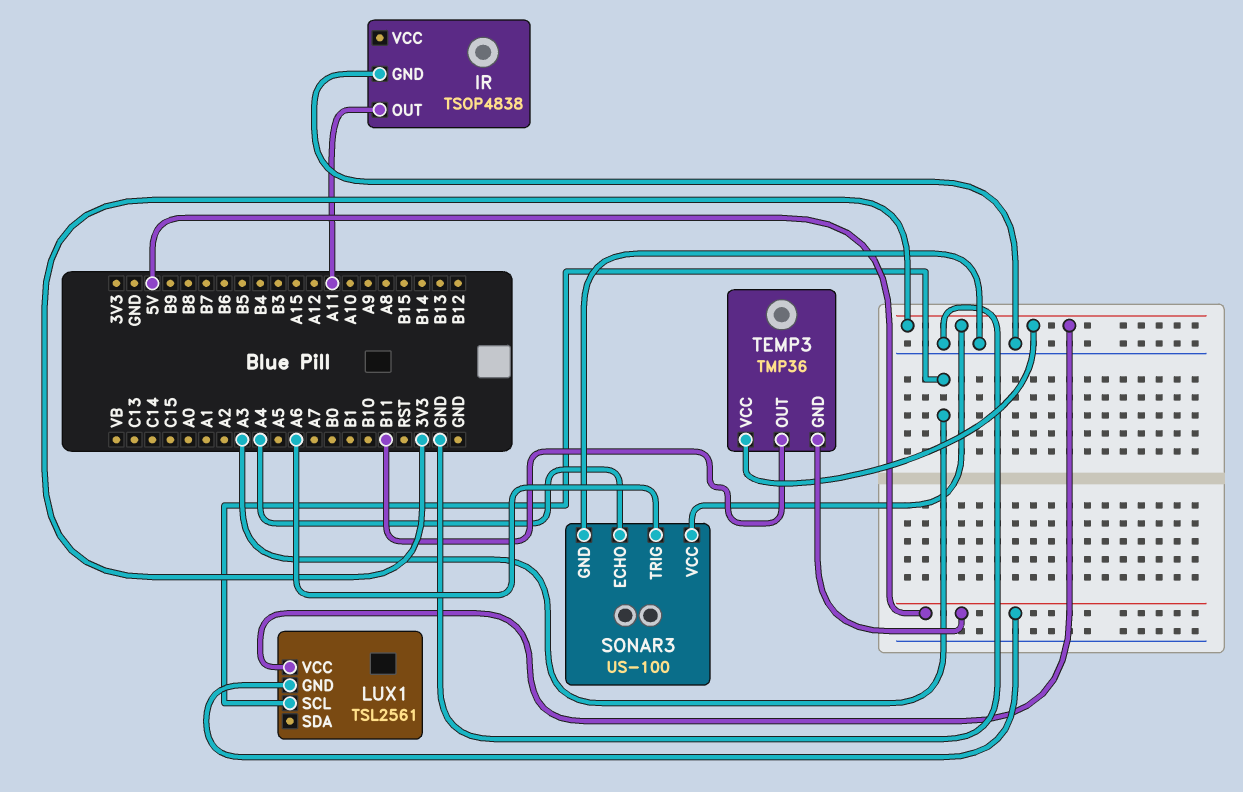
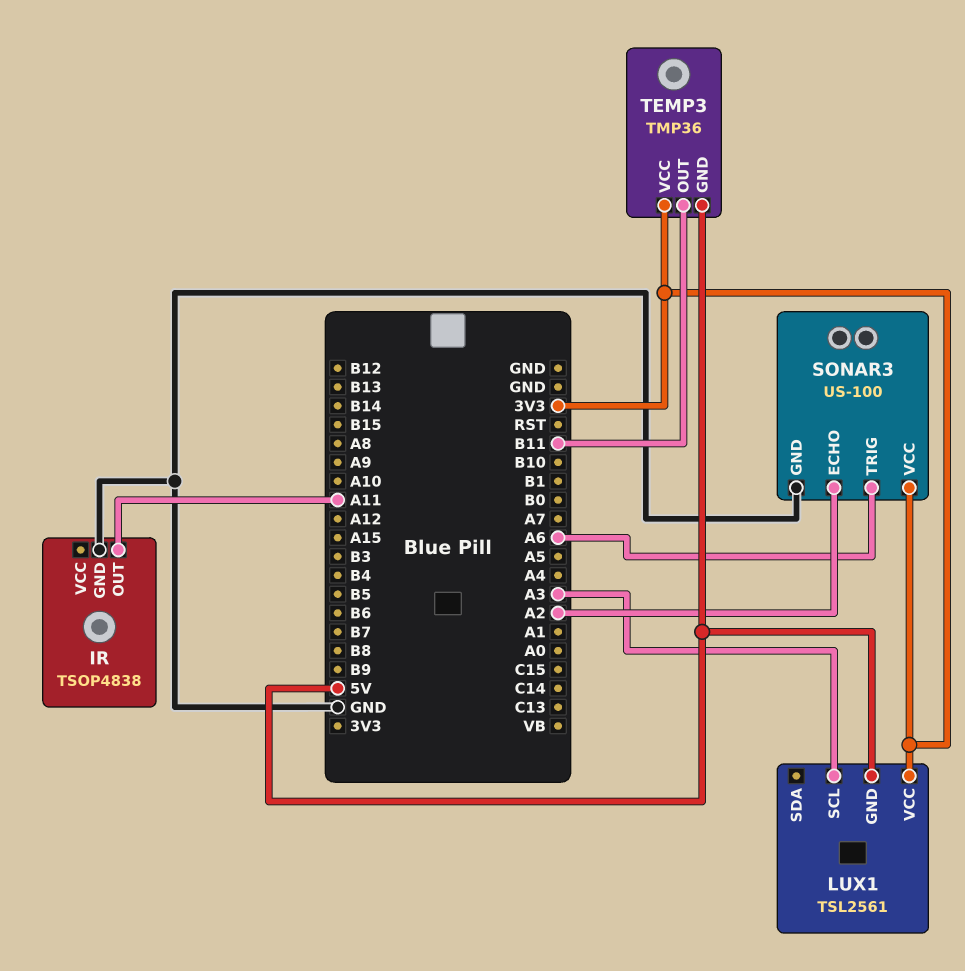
SONAR3 pin ECHO: A4 -> A2

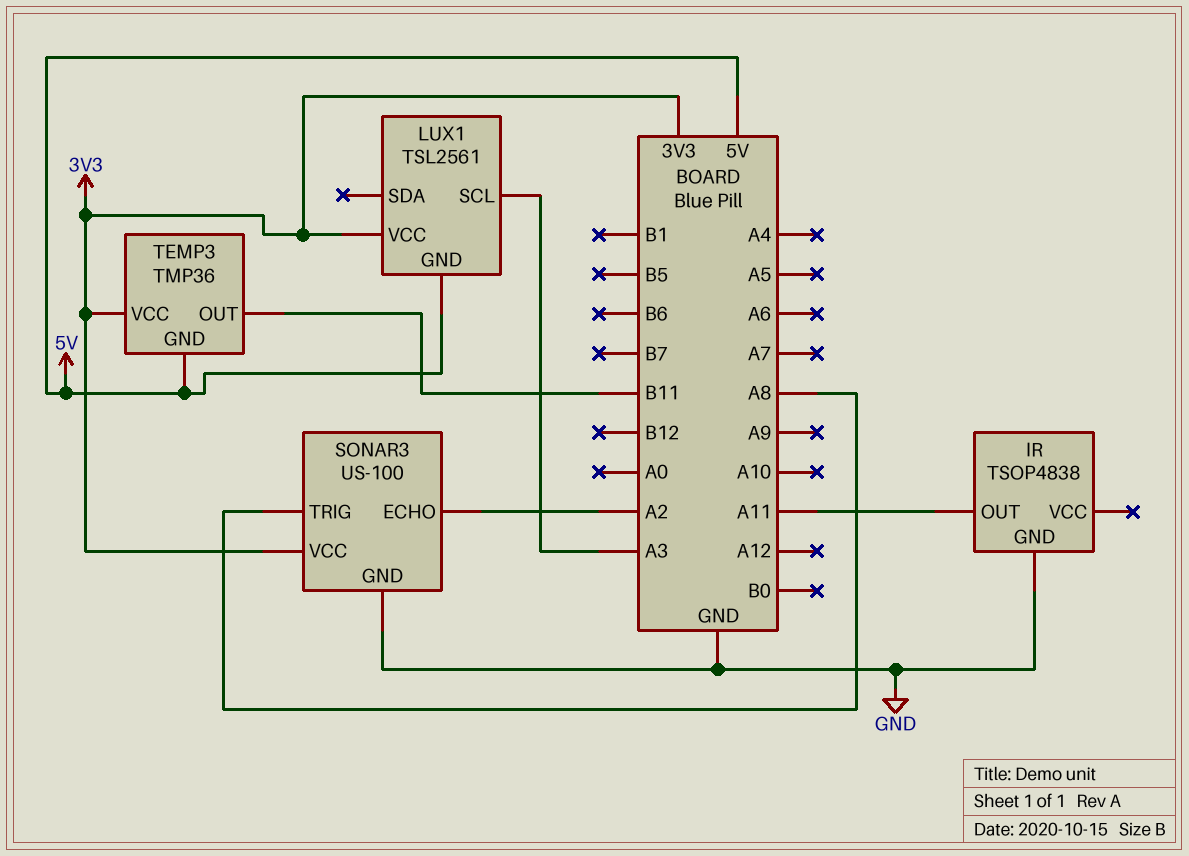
SONAR3 pin TRIG: A6 -> A8

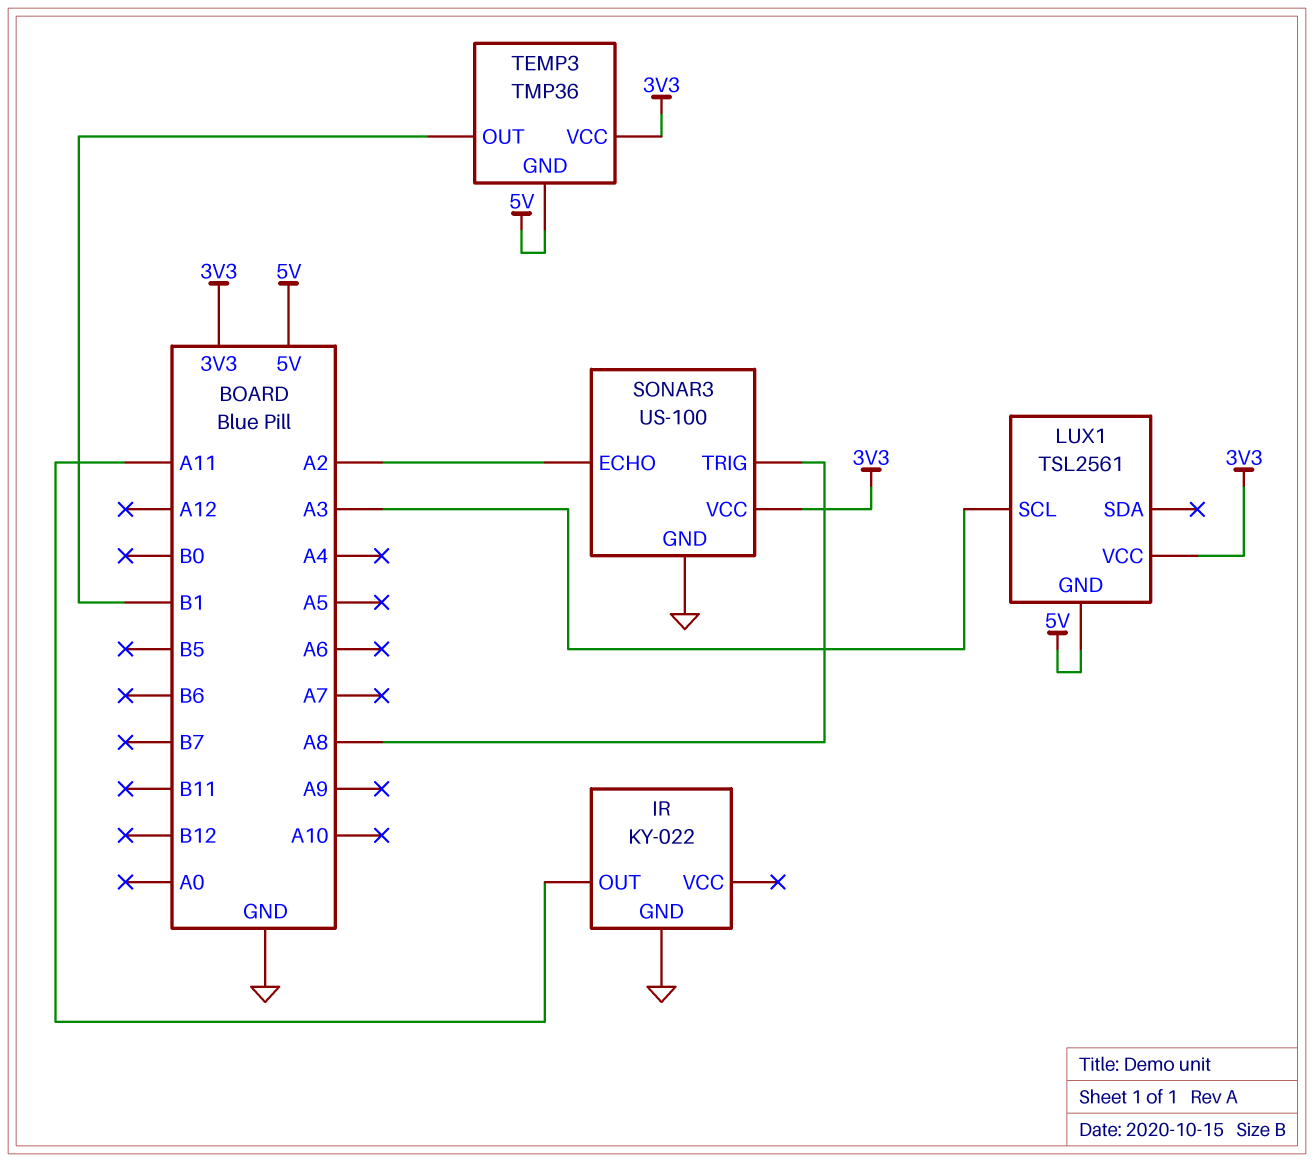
IR: TSOP4838 -> KY-022
TEMP3 pin OUT: B11 -> B1

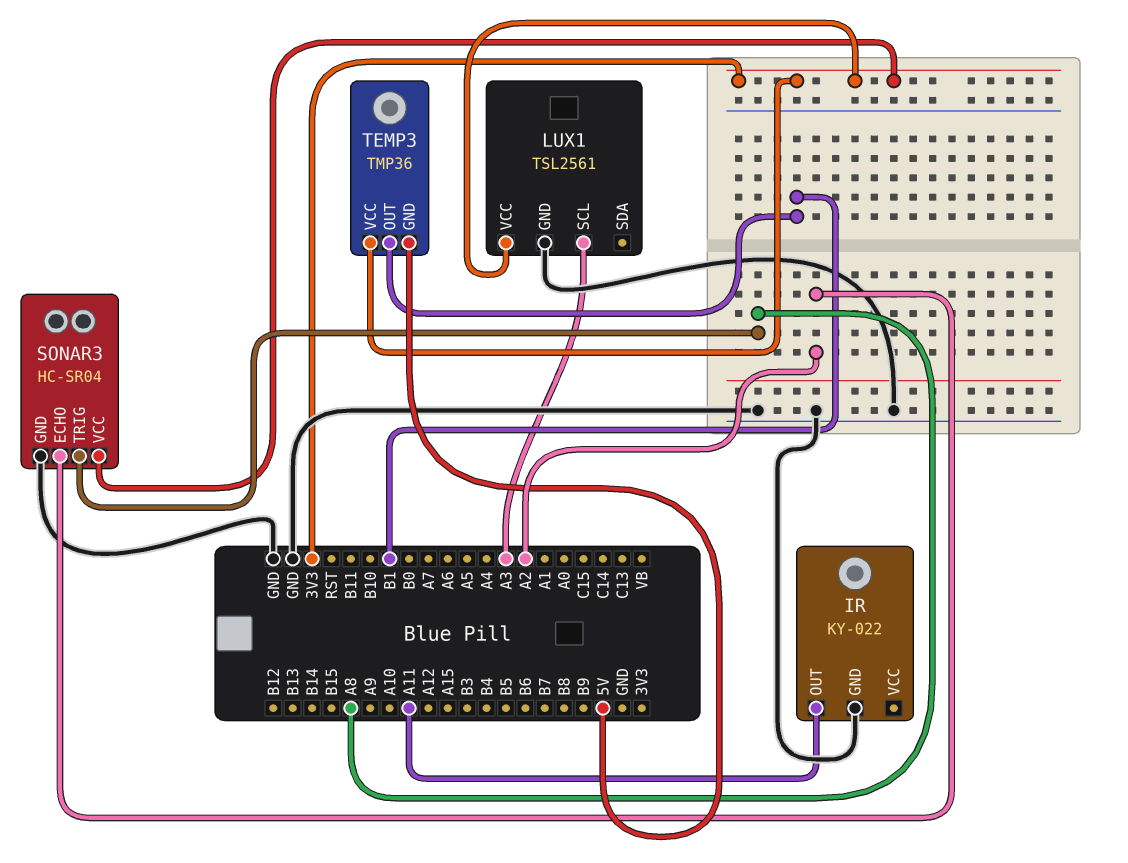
LUX1 pin GND: 5V -> GND
SONAR3: US-100 -> HC-SR04

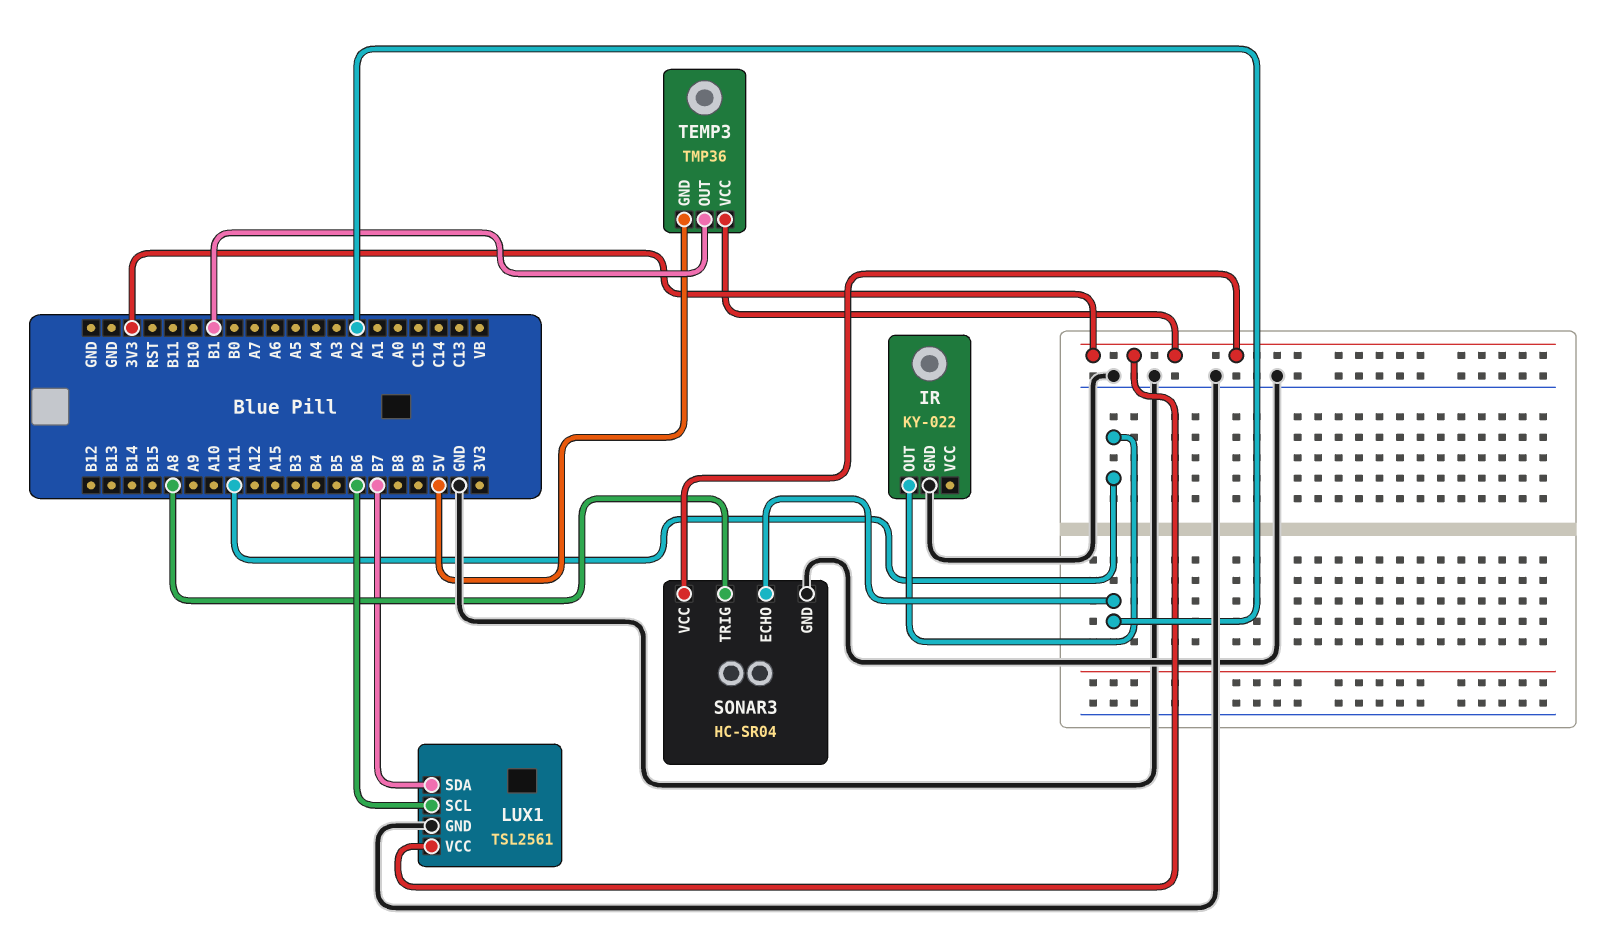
LUX1 pin SCL: A3 -> B6
LUX1 pin SDA: none -> B7

